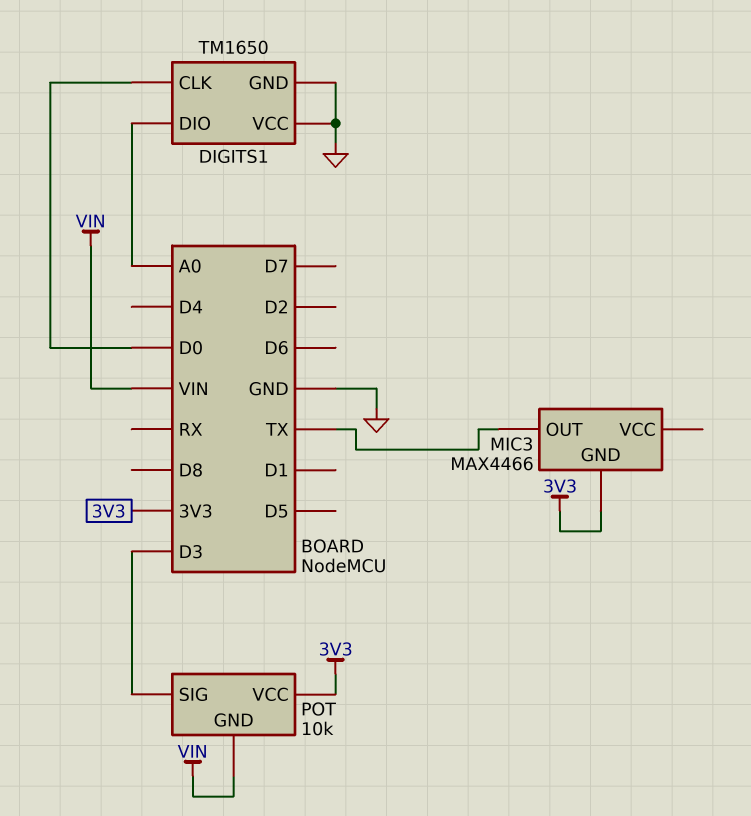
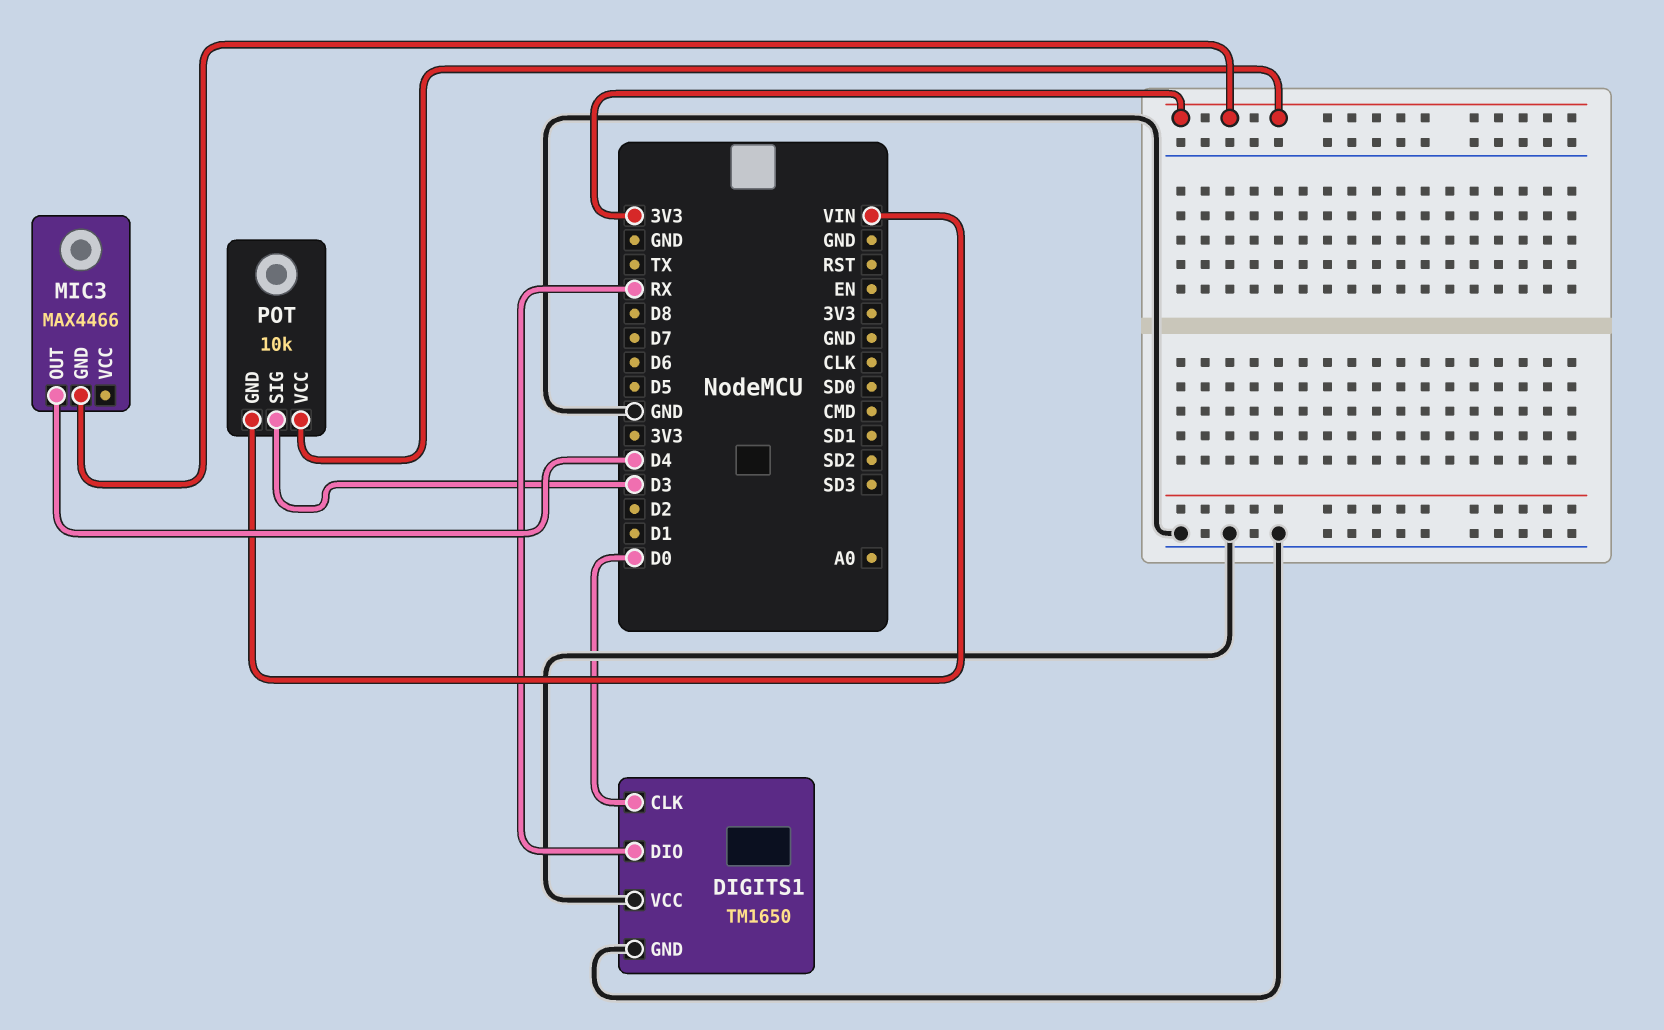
DIGITS1 pin DIO: A0 -> RX
MIC3 pin OUT: TX -> D4

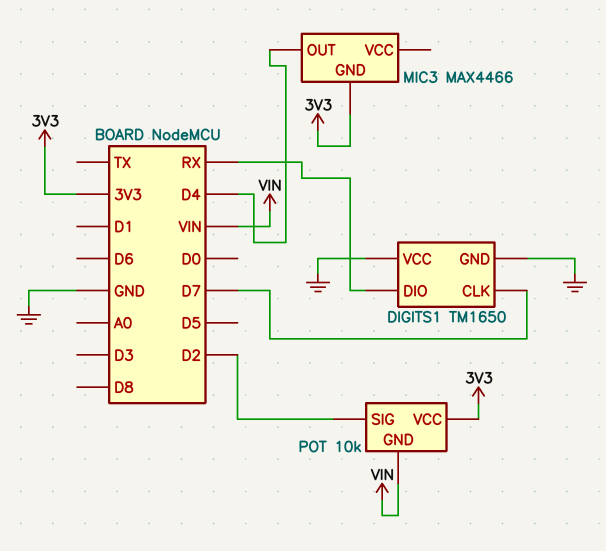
DIGITS1 pin CLK: D0 -> D7
POT pin SIG: D3 -> D2

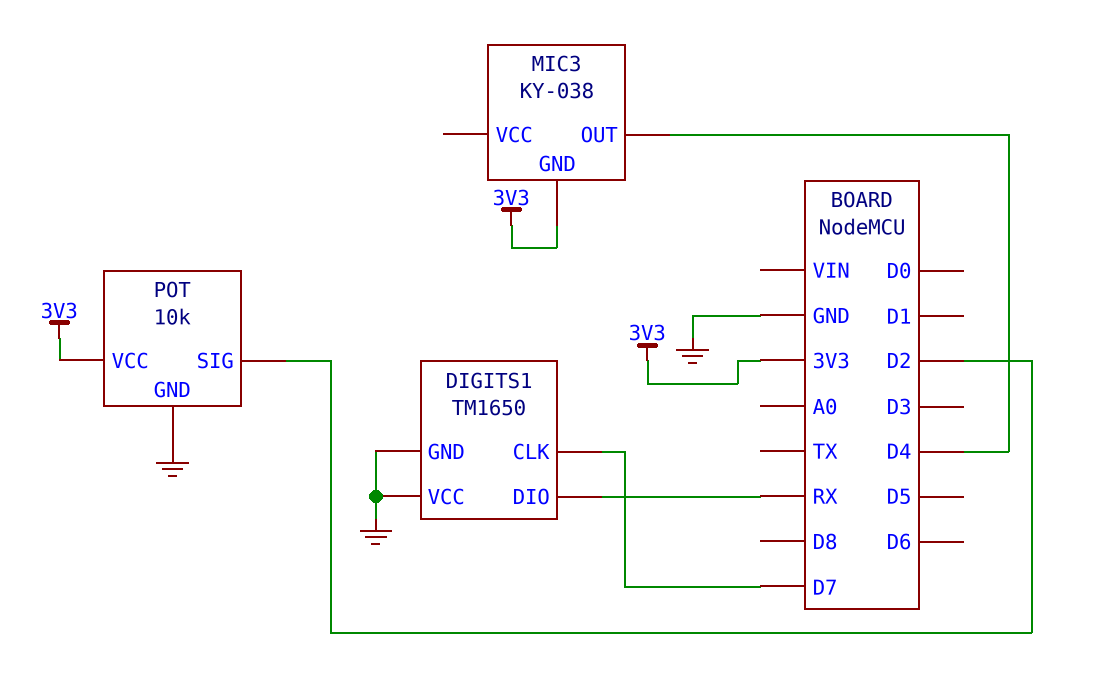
MIC3: MAX4466 -> KY-038
POT pin GND: VIN -> GND

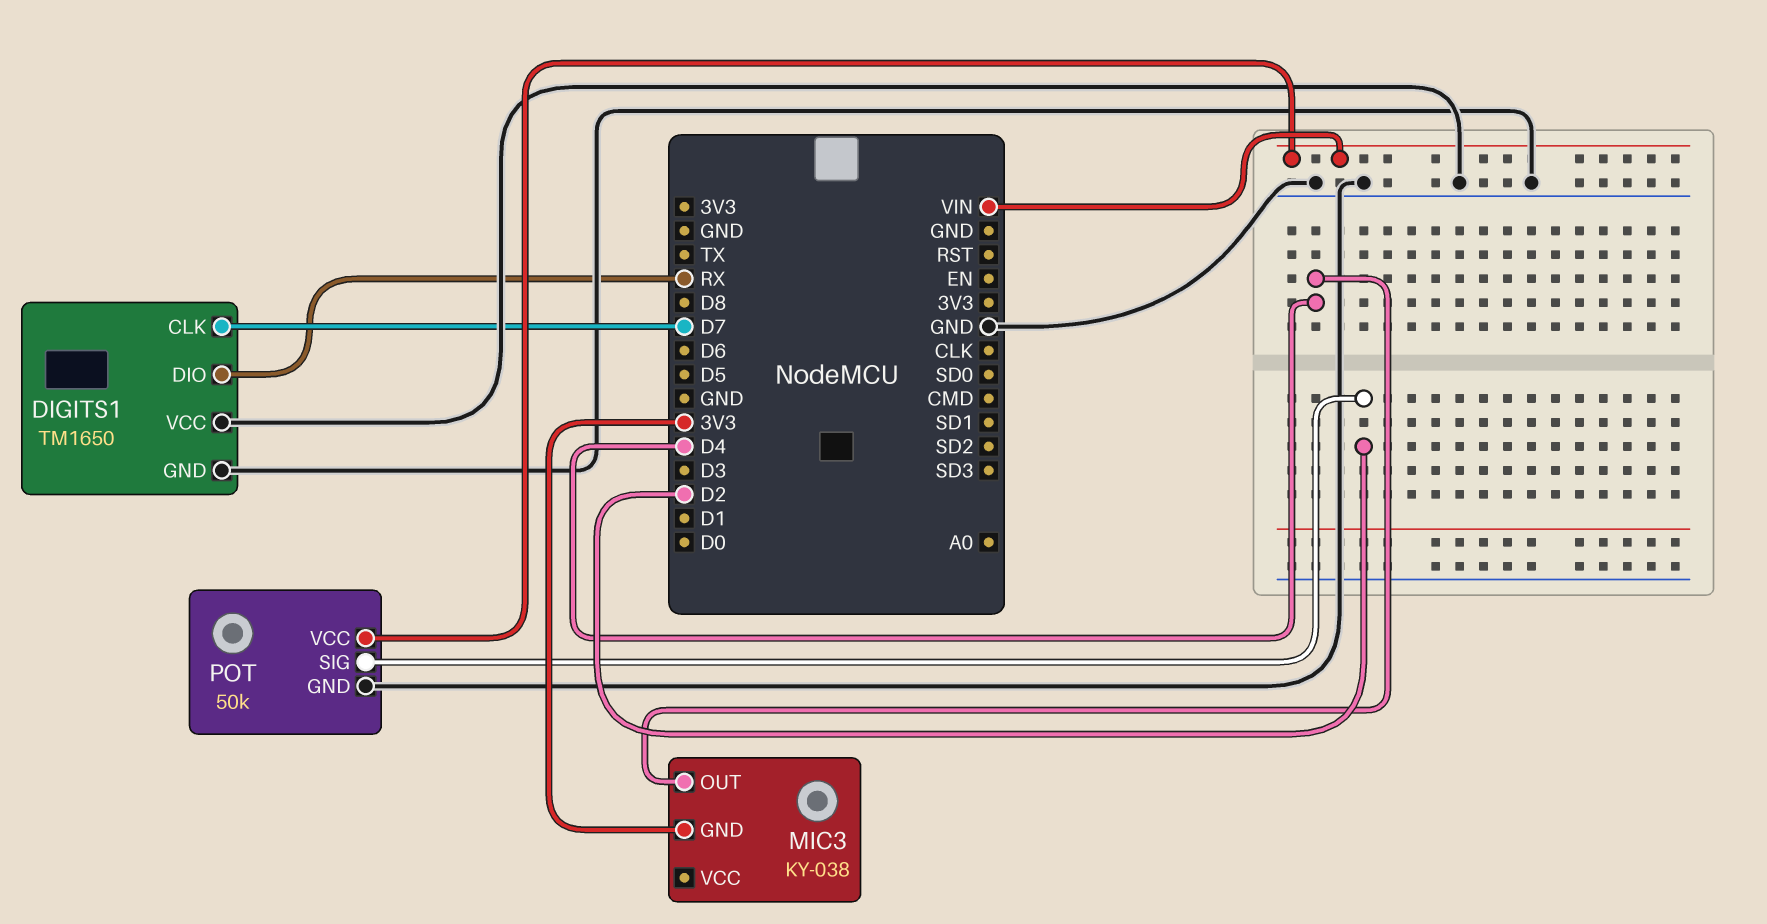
POT: 10k -> 50k
POT pin VCC: 3V3 -> VIN

